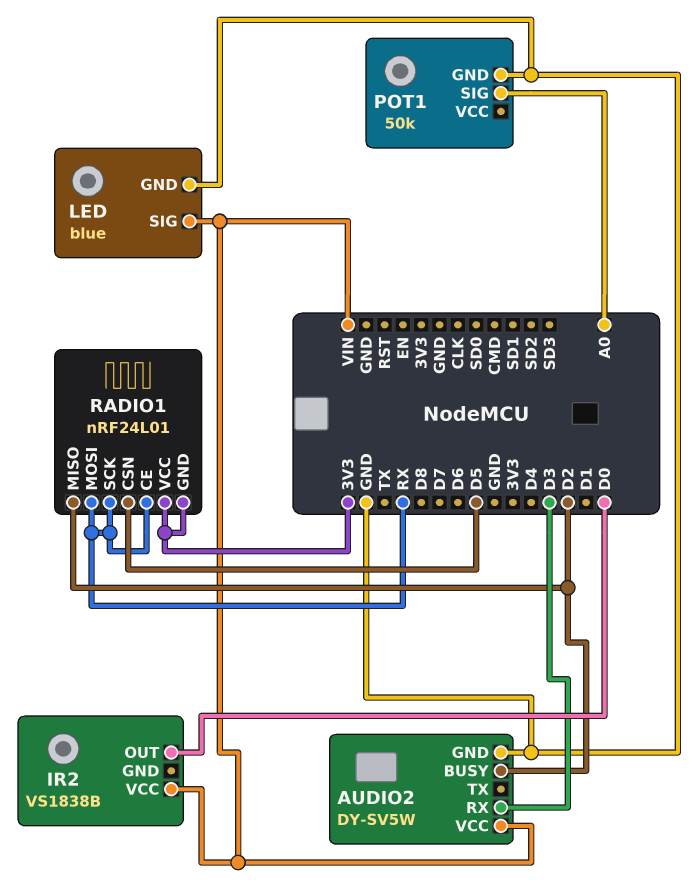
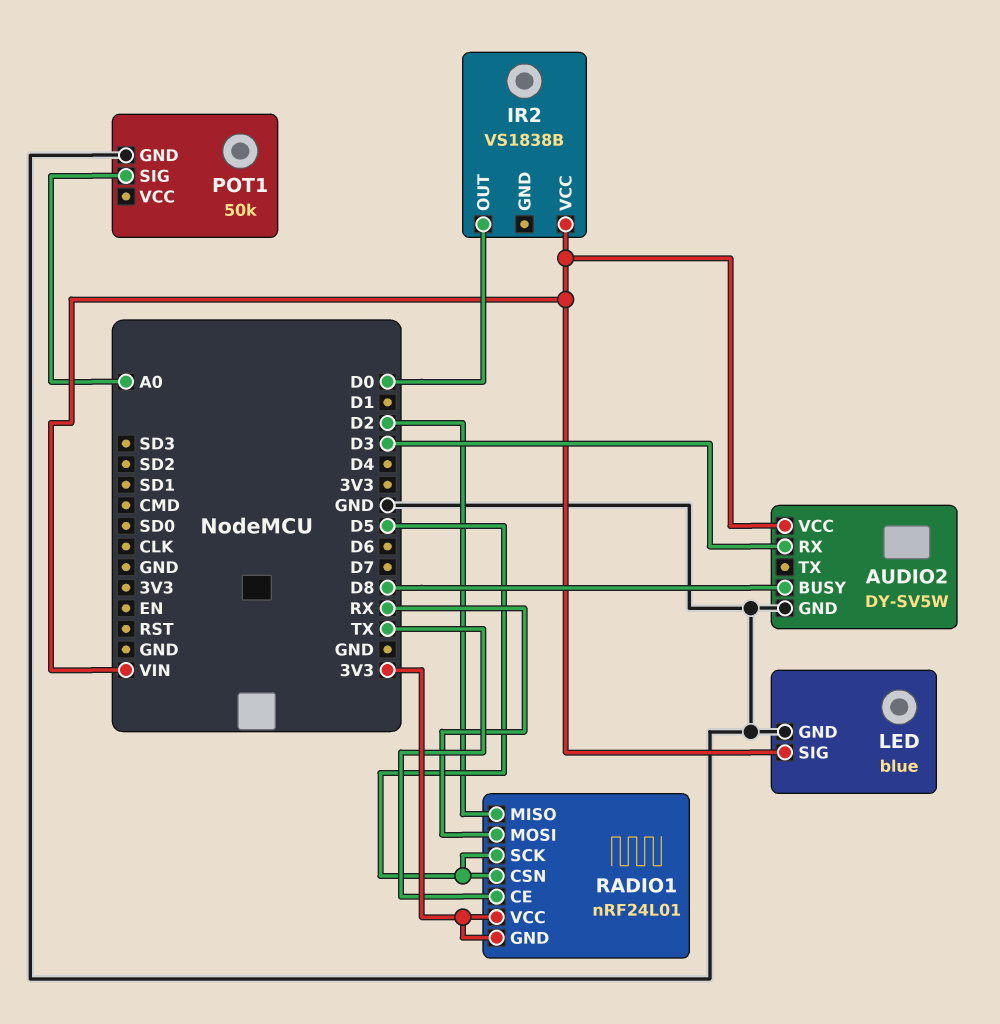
AUDIO2 pin BUSY: D2 -> D8
RADIO1 pin CE: RX -> TX
RADIO1 pin SCK: RX -> D5

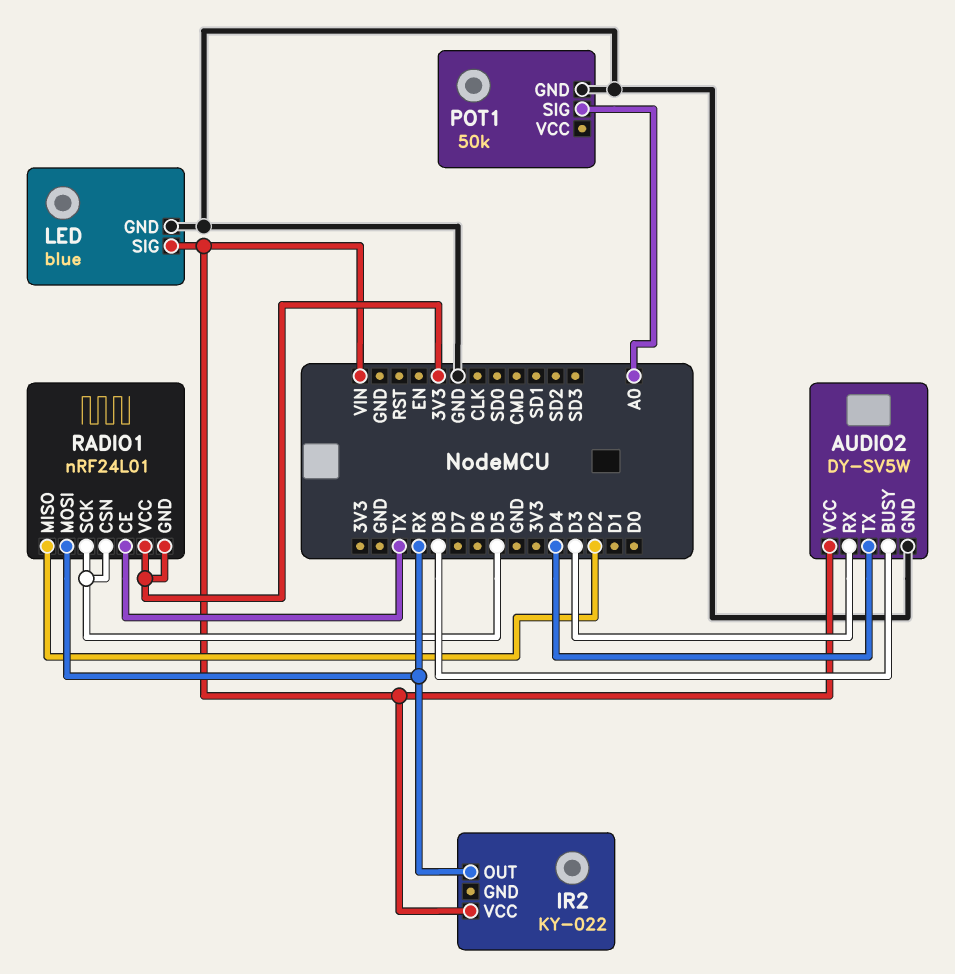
AUDIO2 pin TX: none -> D4
IR2: VS1838B -> KY-022
IR2 pin OUT: D0 -> RX

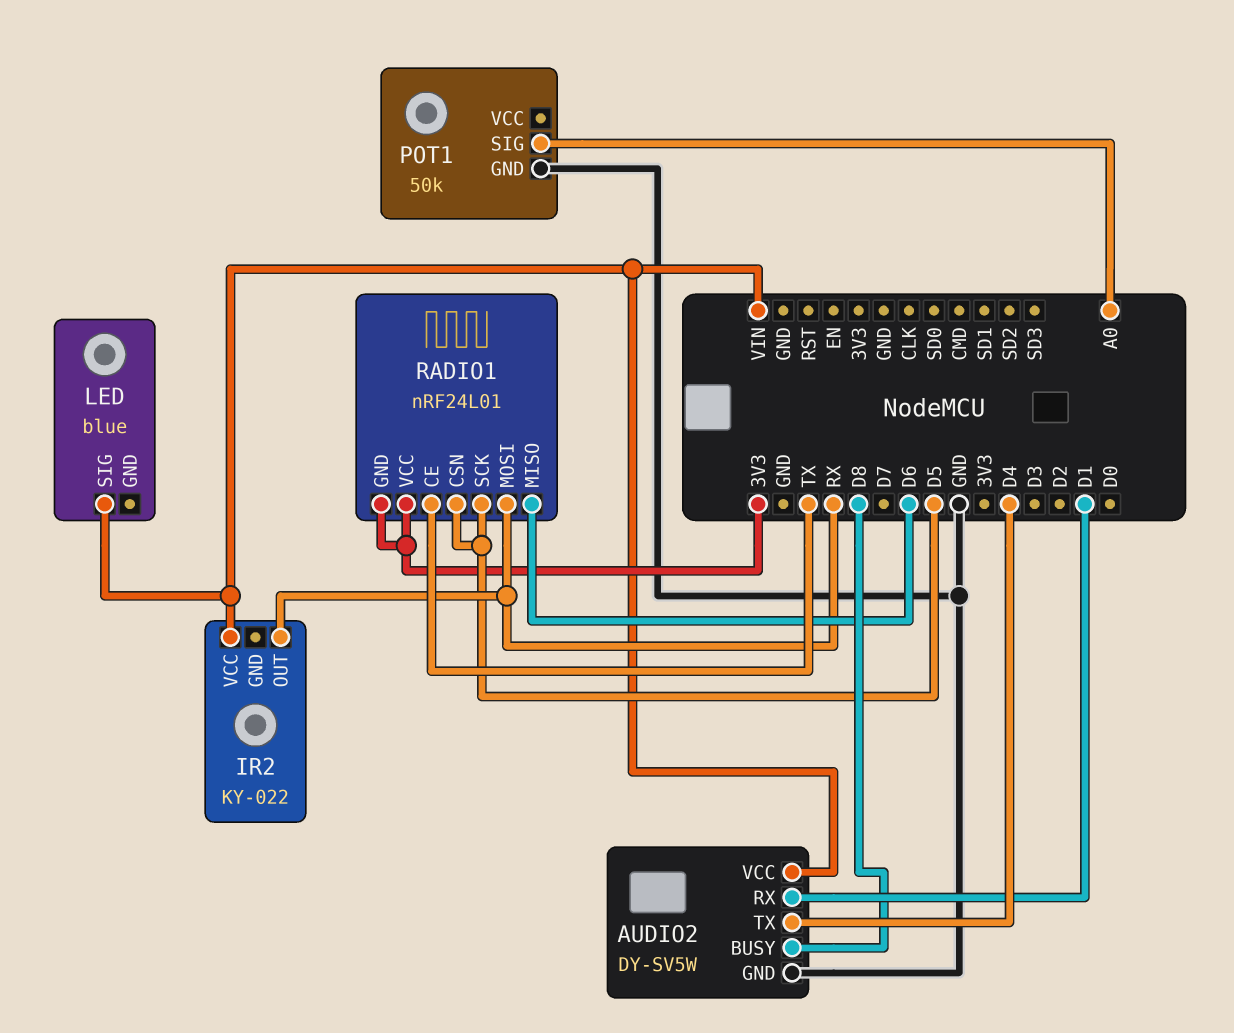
AUDIO2 pin RX: D3 -> D1
LED pin GND: GND -> none
RADIO1 pin MISO: D2 -> D6

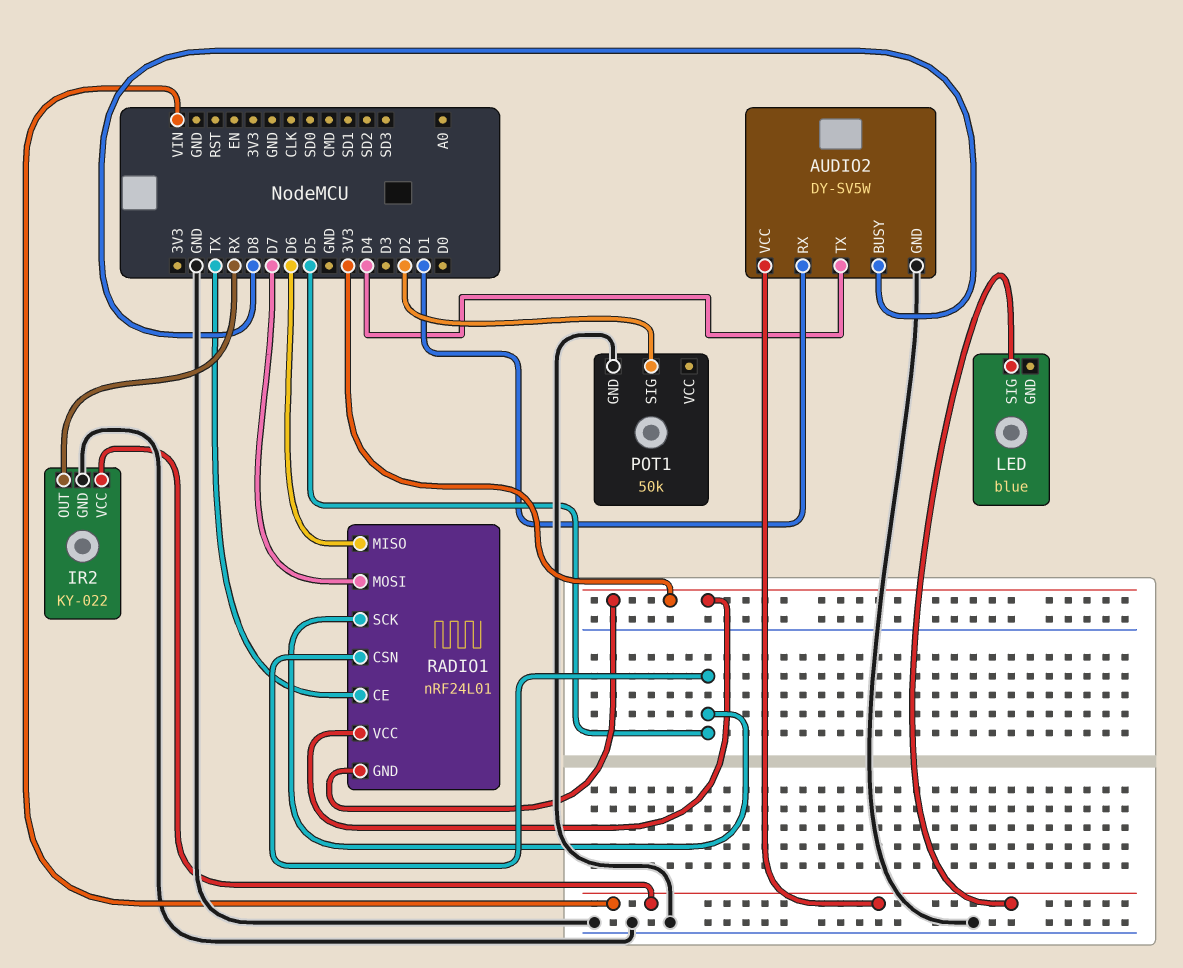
IR2 pin GND: none -> GND
POT1 pin SIG: A0 -> D2
RADIO1 pin MOSI: RX -> D7

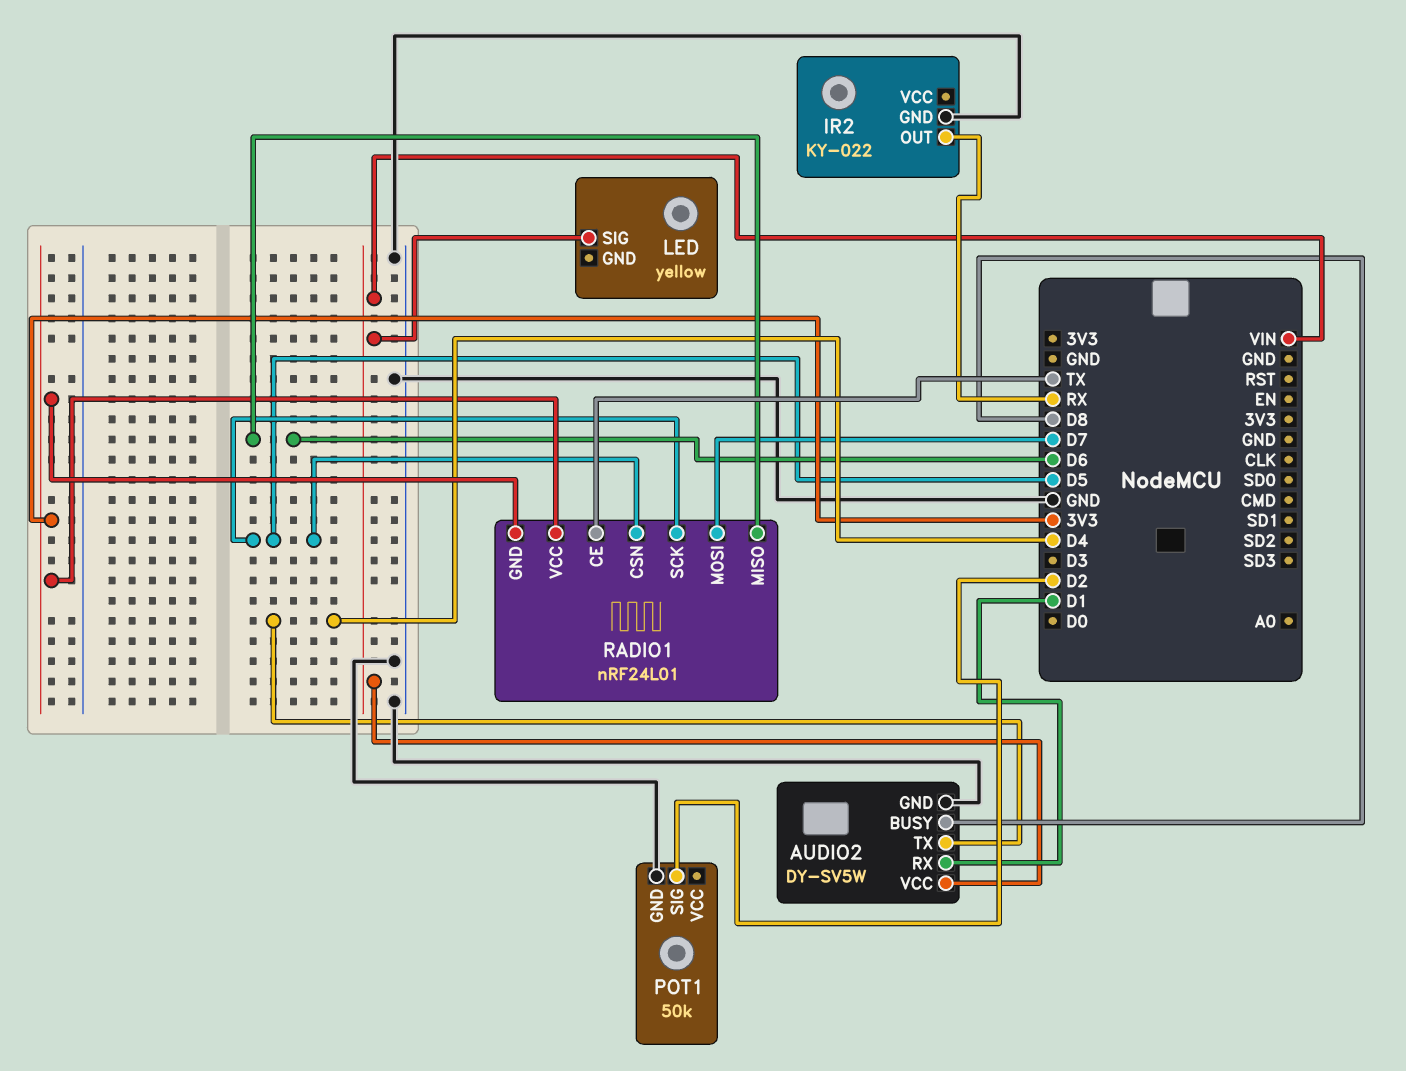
IR2 pin VCC: VIN -> none
LED: blue -> yellow

